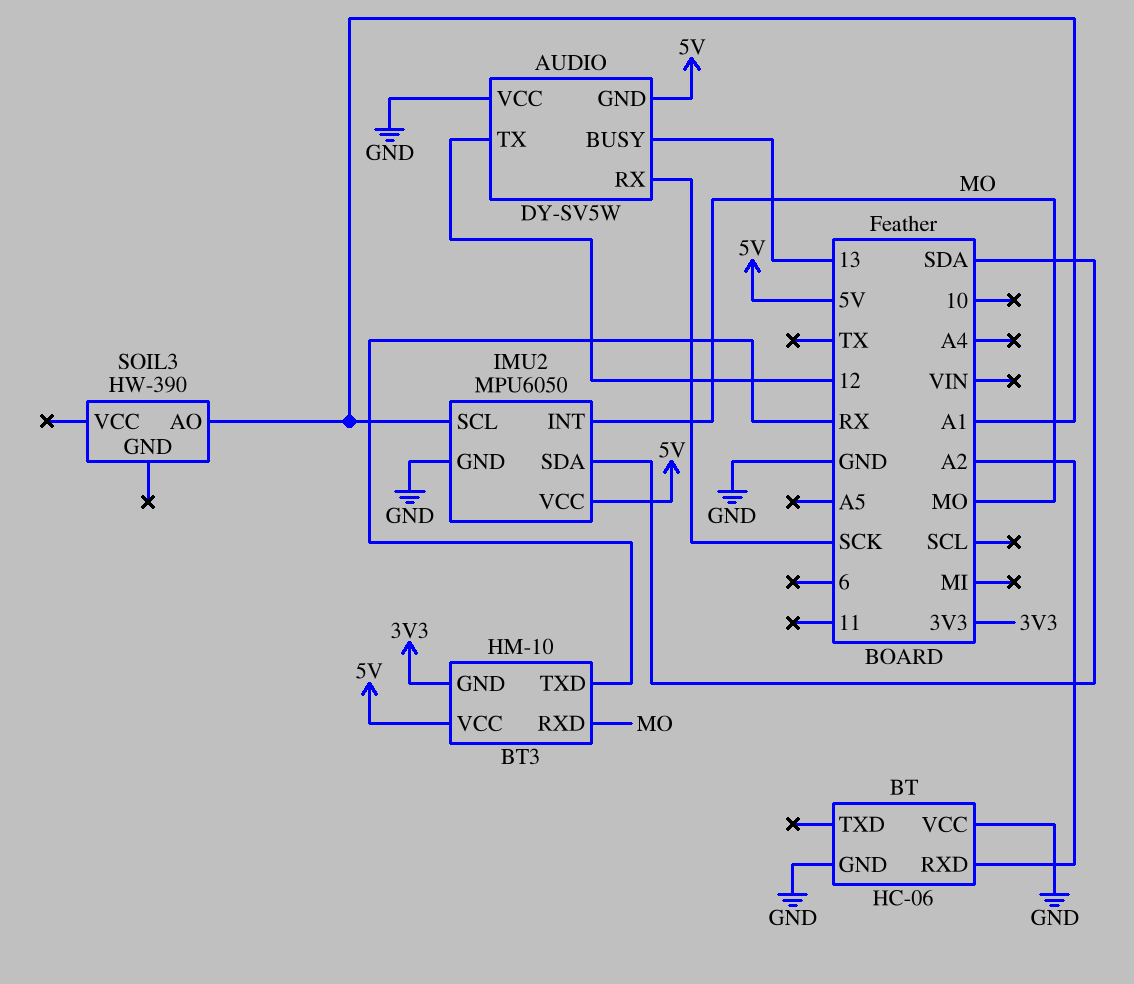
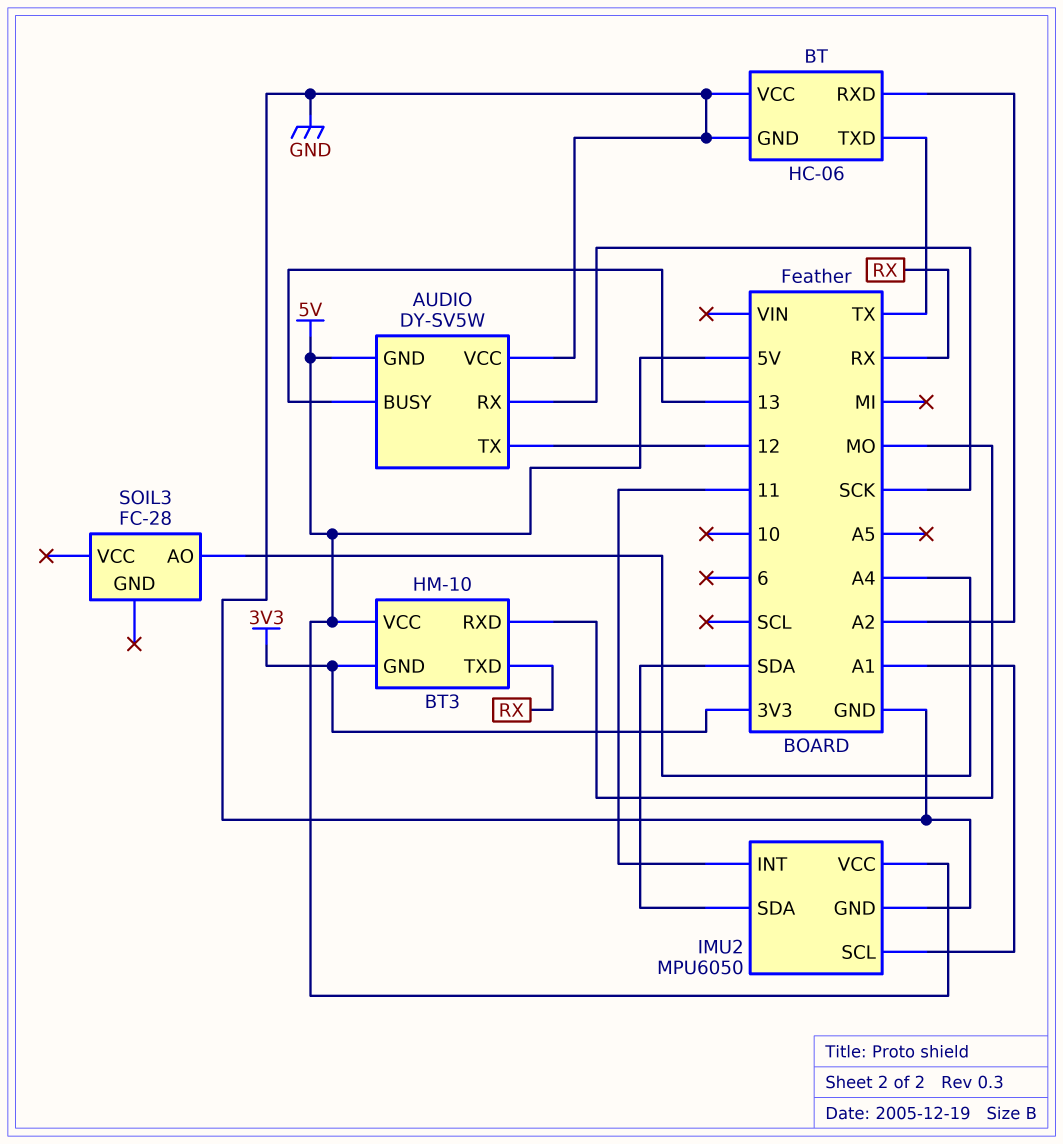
BT pin TXD: none -> TX
IMU2 pin INT: MO -> 11
SOIL3: HW-390 -> FC-28
SOIL3 pin AO: A1 -> A4

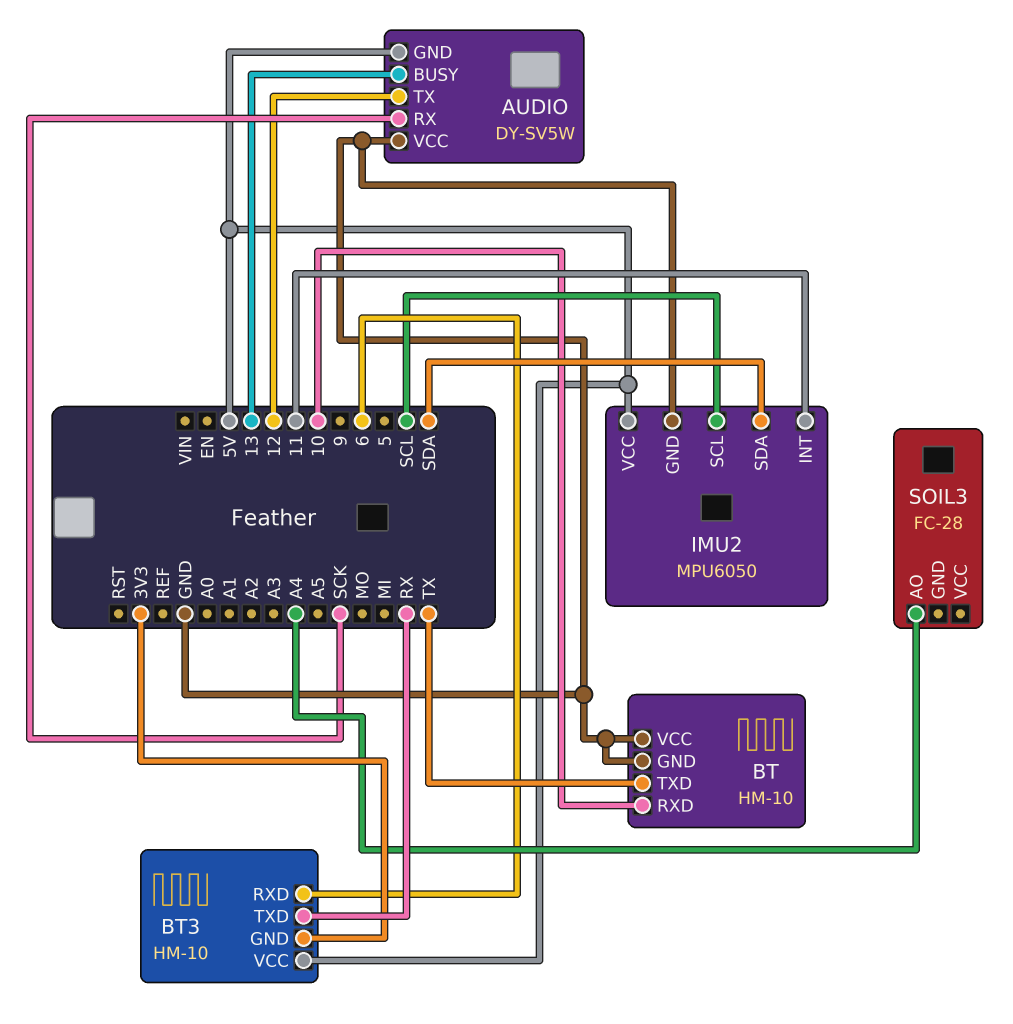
BT: HC-06 -> HM-10
BT pin RXD: A2 -> 10
BT3 pin RXD: MO -> 6
IMU2 pin SCL: A1 -> SCL

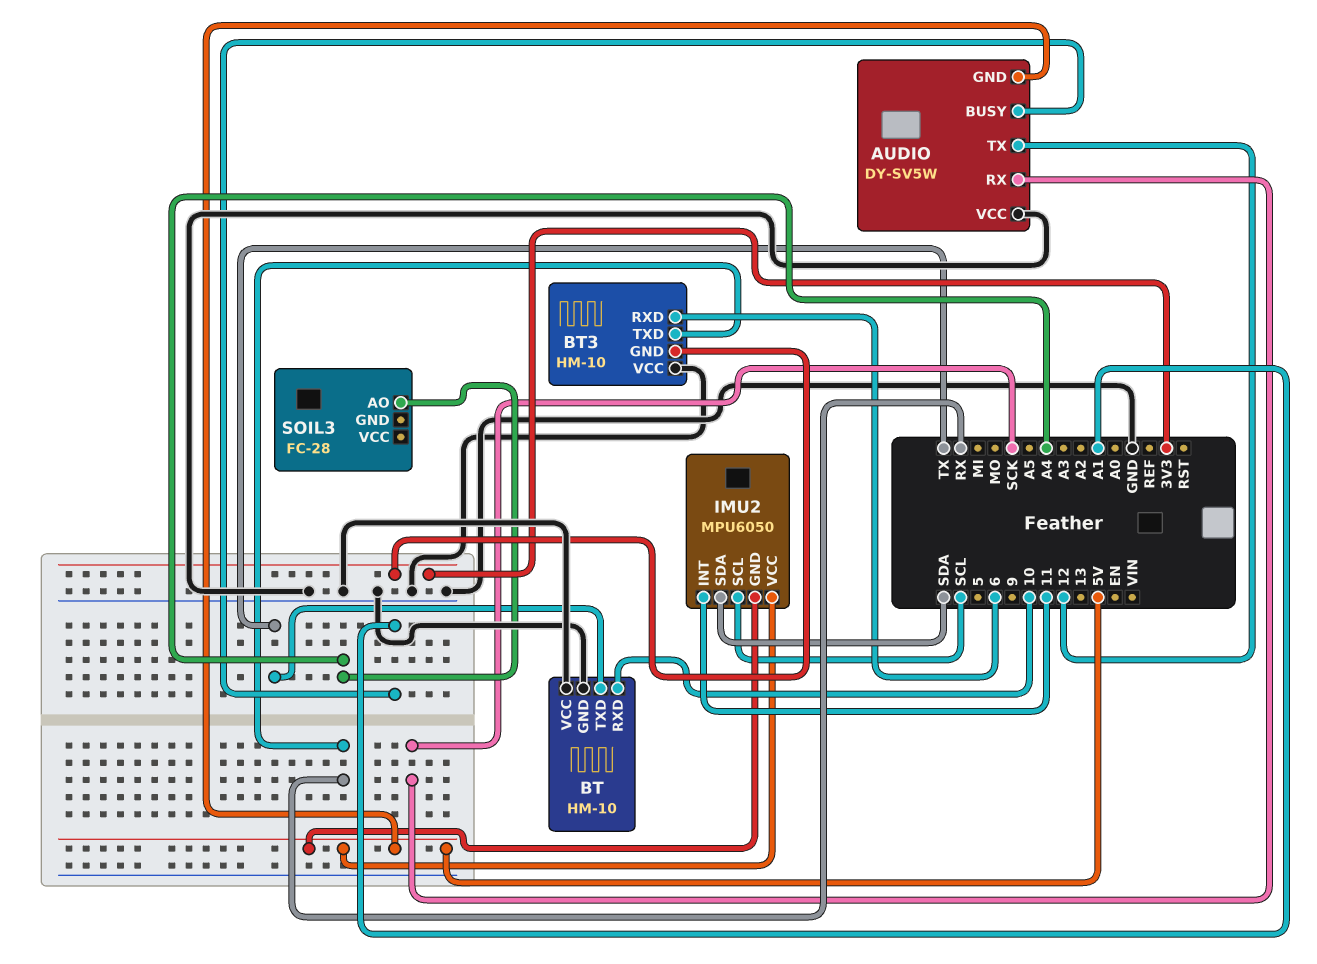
AUDIO pin BUSY: 13 -> A1
BT3 pin VCC: 5V -> GND
IMU2 pin GND: GND -> 5V

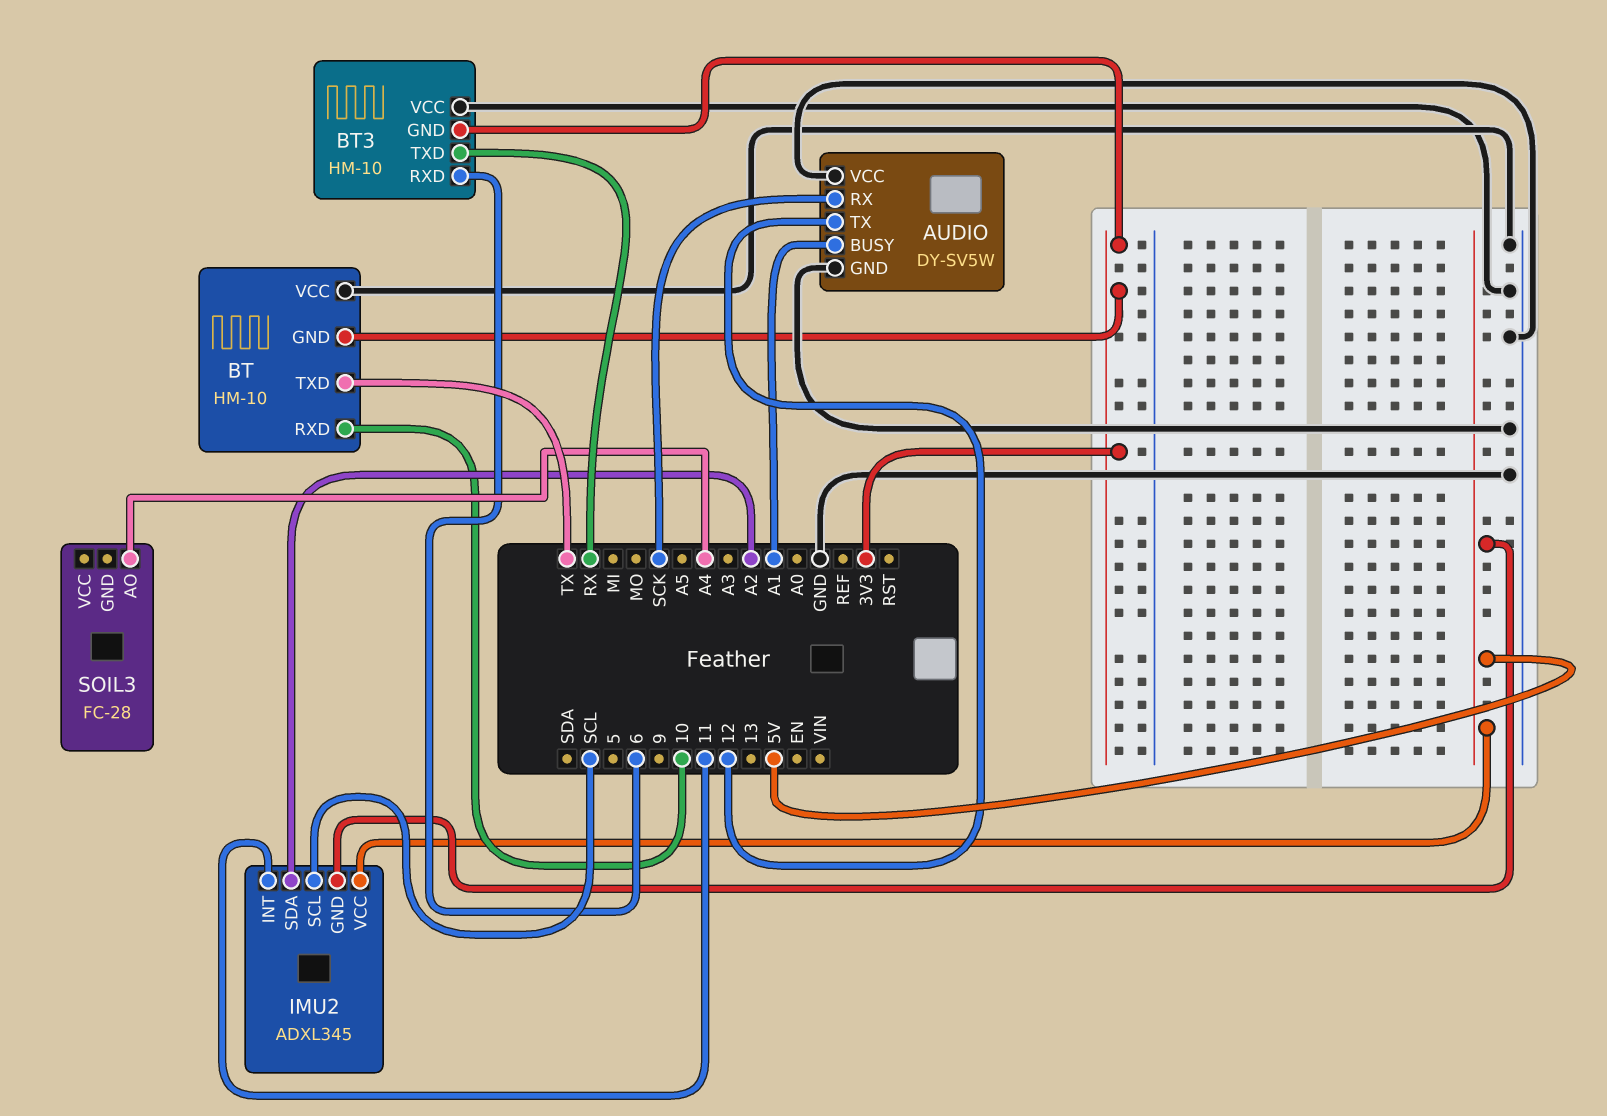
AUDIO pin GND: 5V -> GND
BT pin GND: GND -> 3V3
IMU2: MPU6050 -> ADXL345
IMU2 pin SDA: SDA -> A2

